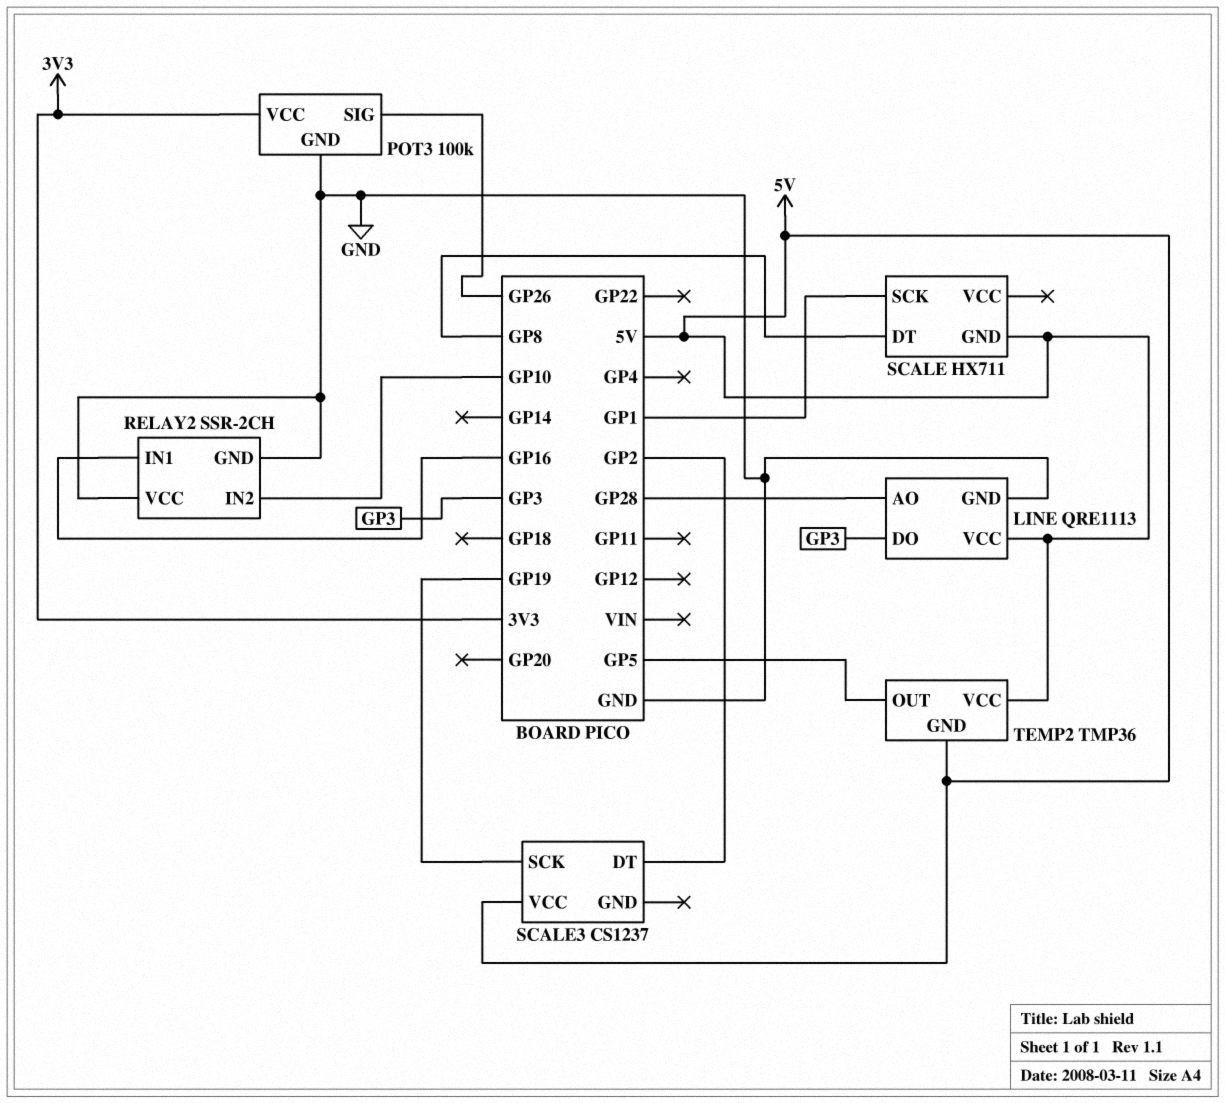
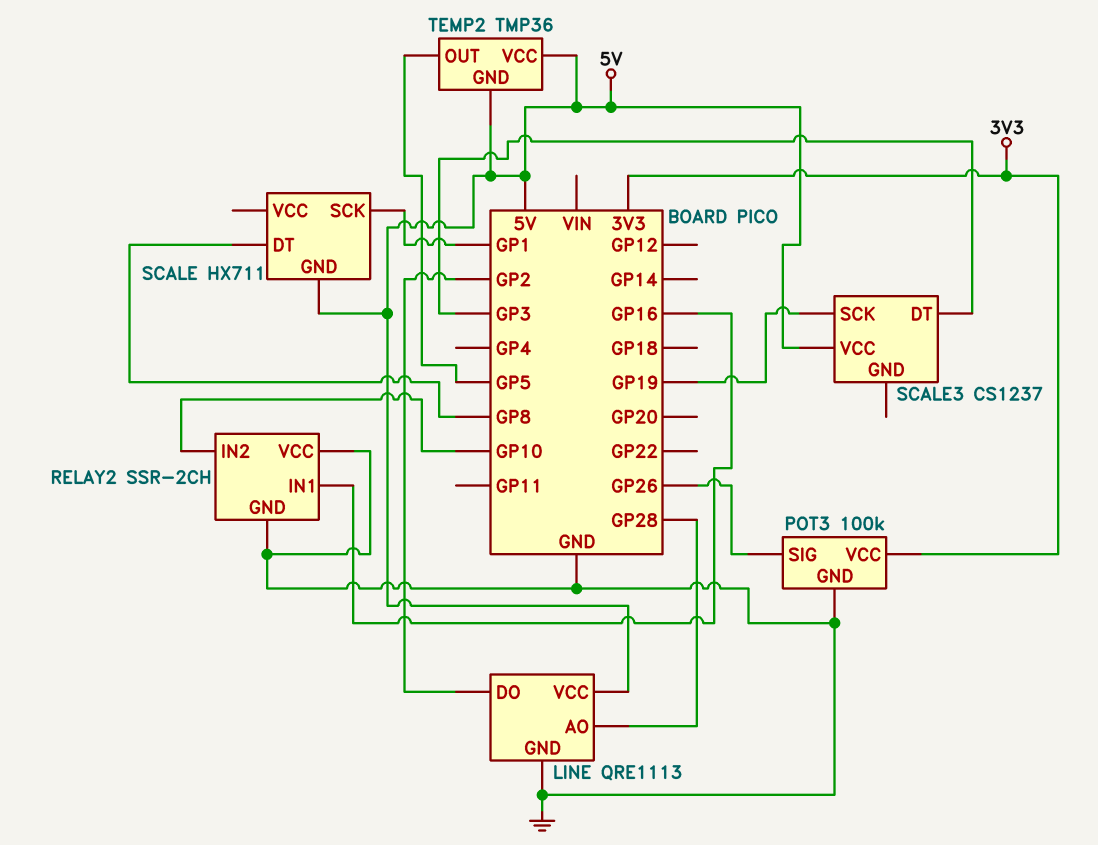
LINE pin DO: GP3 -> GP2
SCALE3 pin DT: GP2 -> GP3

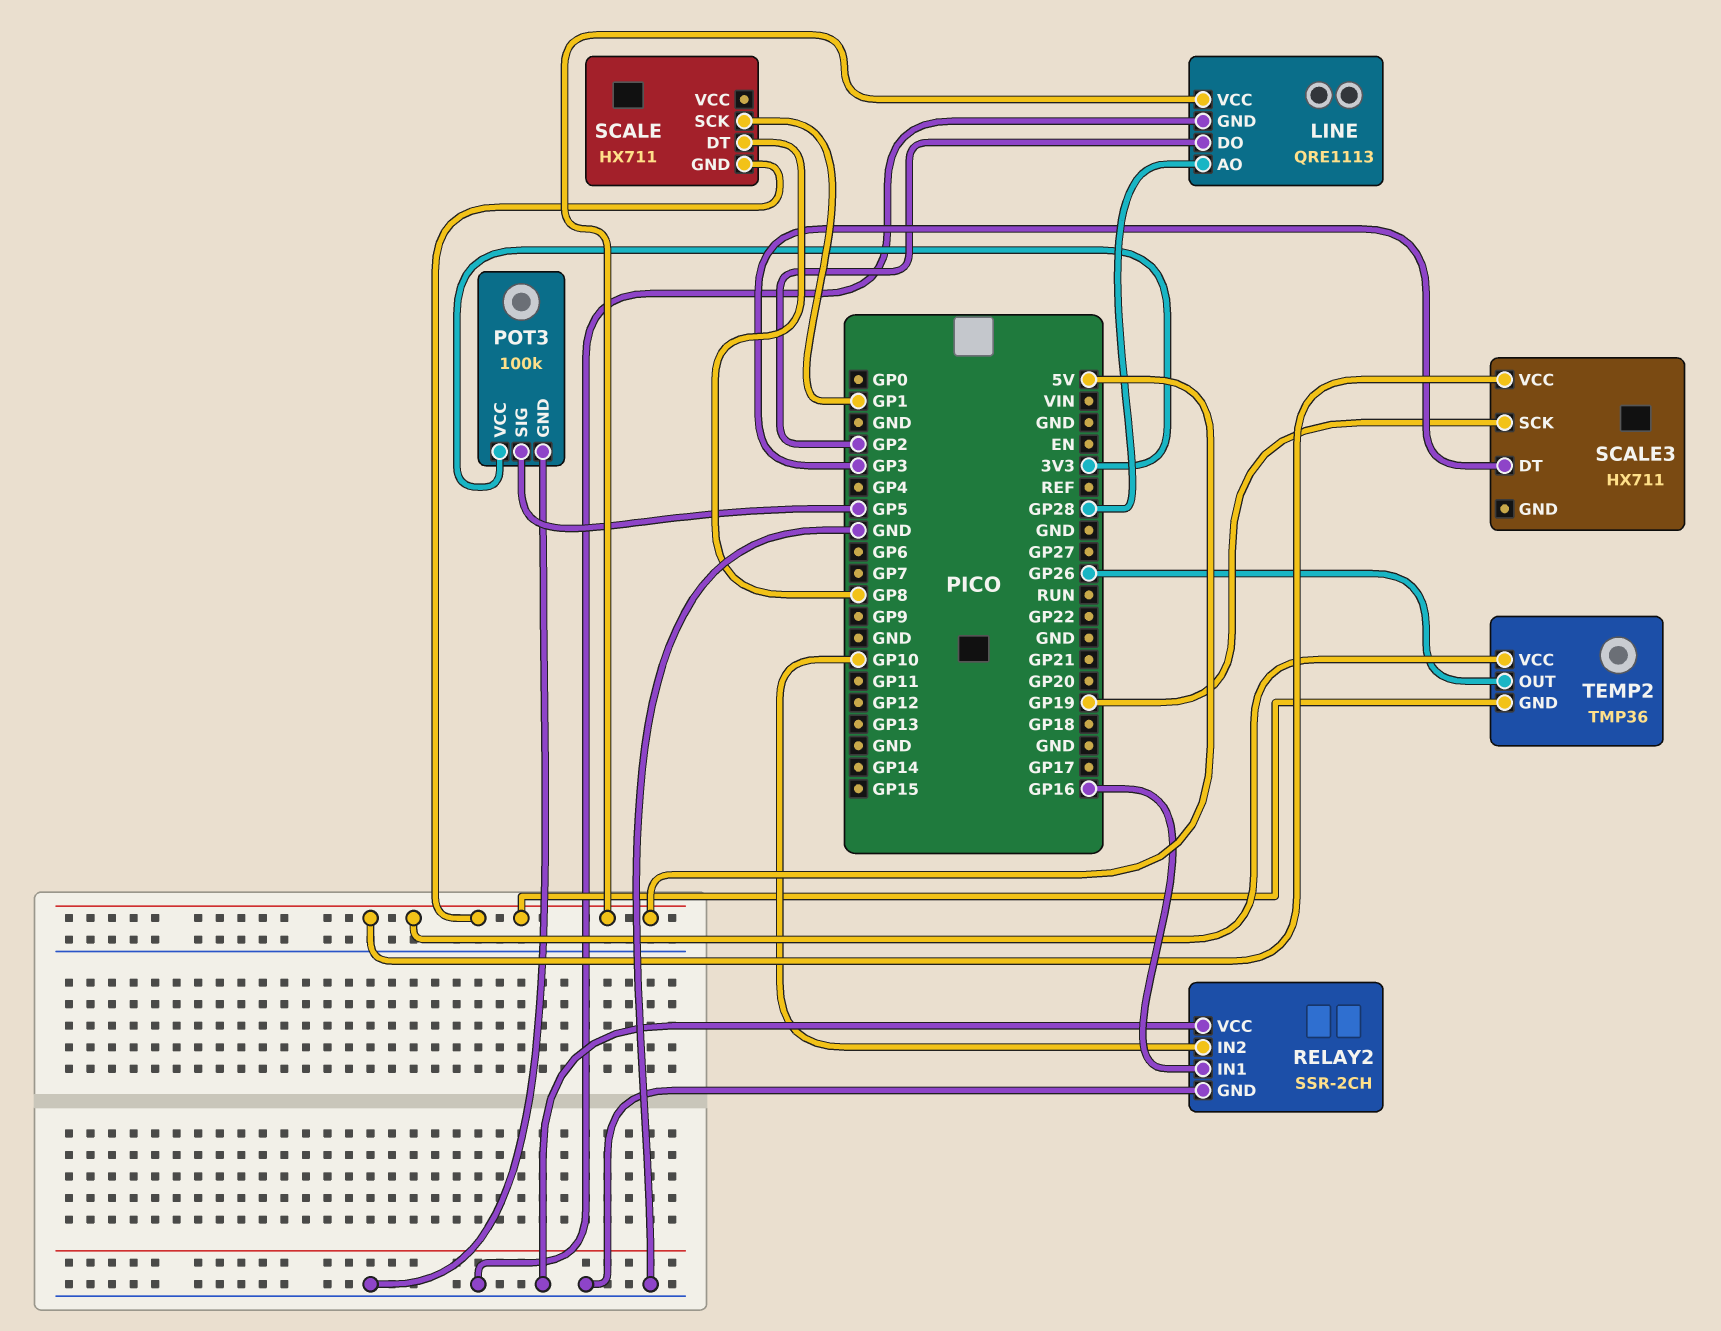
POT3 pin SIG: GP26 -> GP5
SCALE3: CS1237 -> HX711
TEMP2 pin OUT: GP5 -> GP26

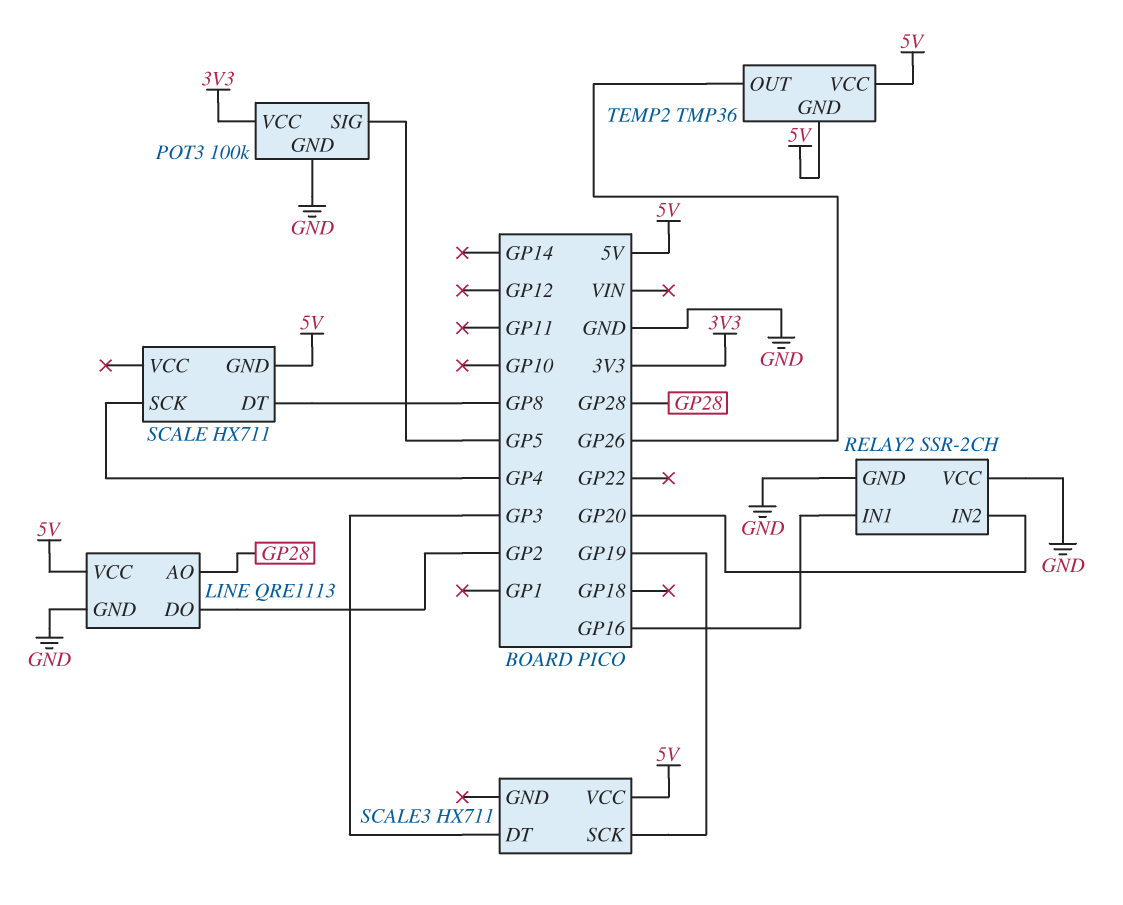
RELAY2 pin IN2: GP10 -> GP20
SCALE pin SCK: GP1 -> GP4

